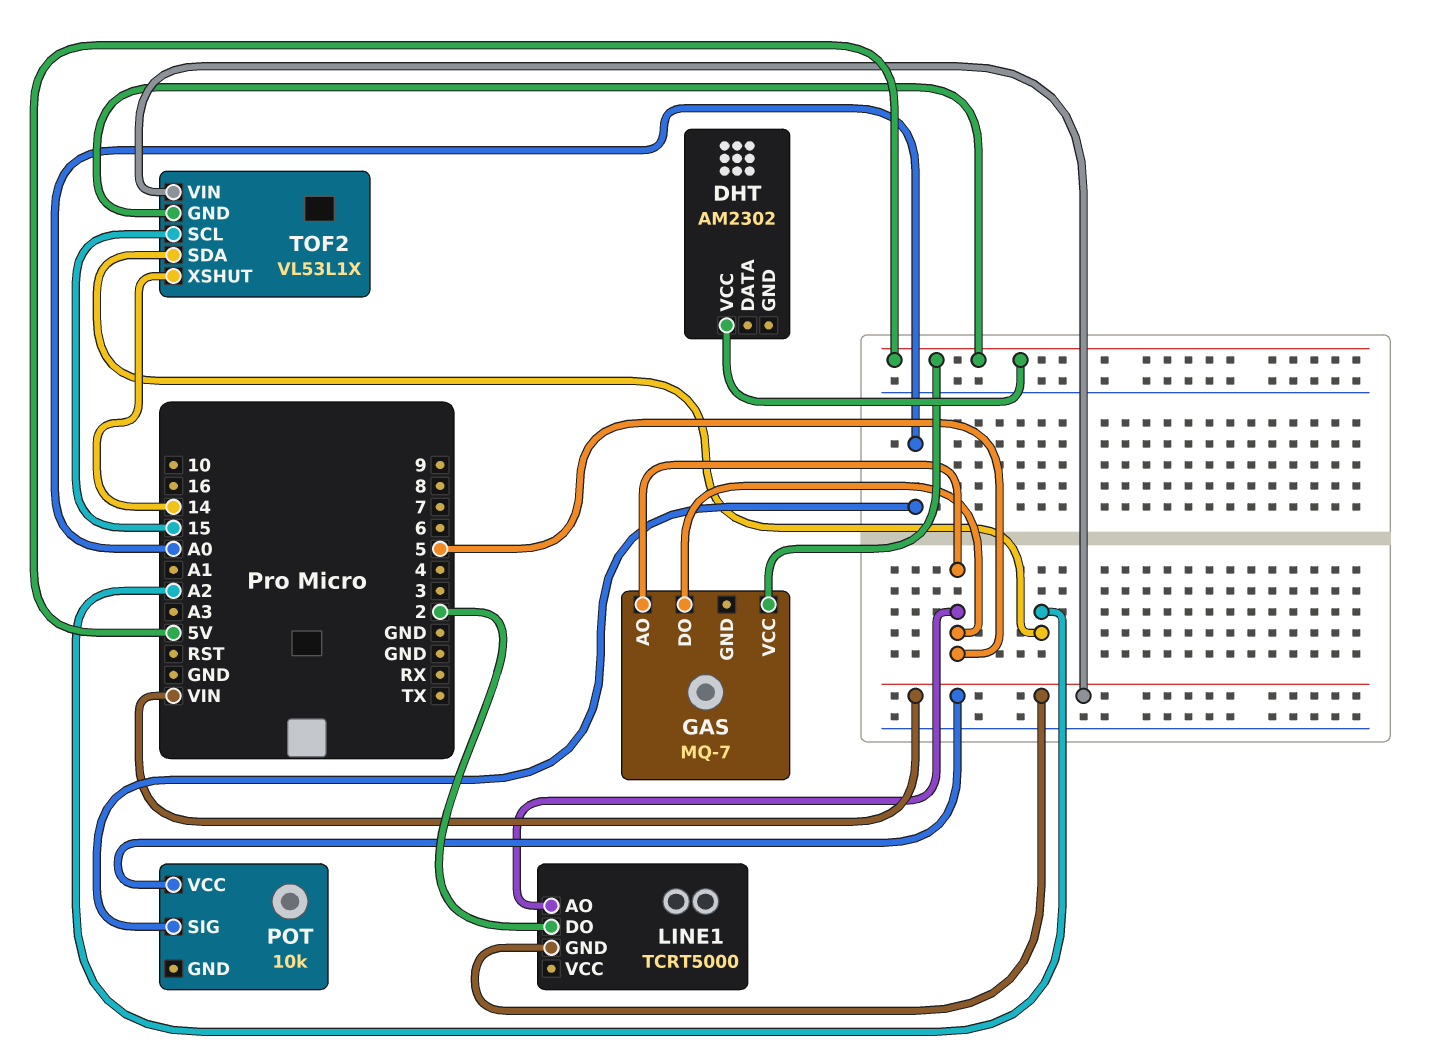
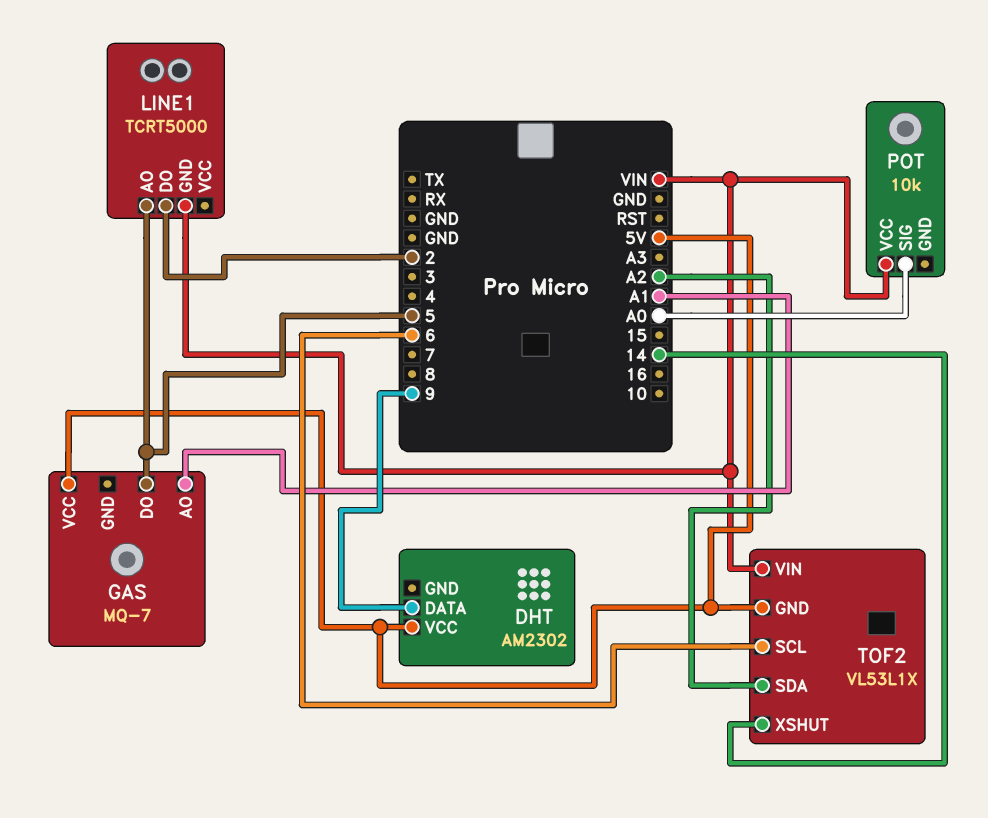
DHT pin DATA: none -> 9
GAS pin AO: 5 -> A1
TOF2 pin SCL: 15 -> 6

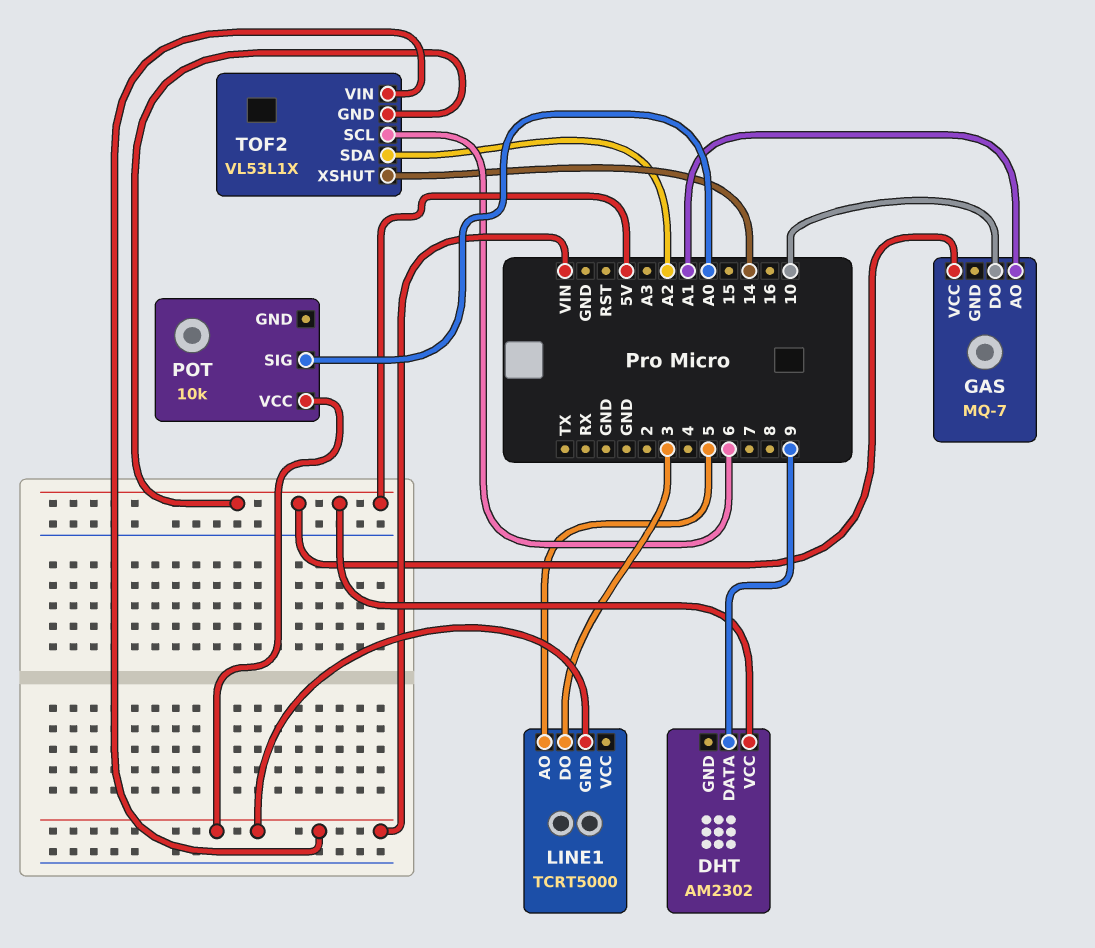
GAS pin DO: 5 -> 10
LINE1 pin DO: 2 -> 3

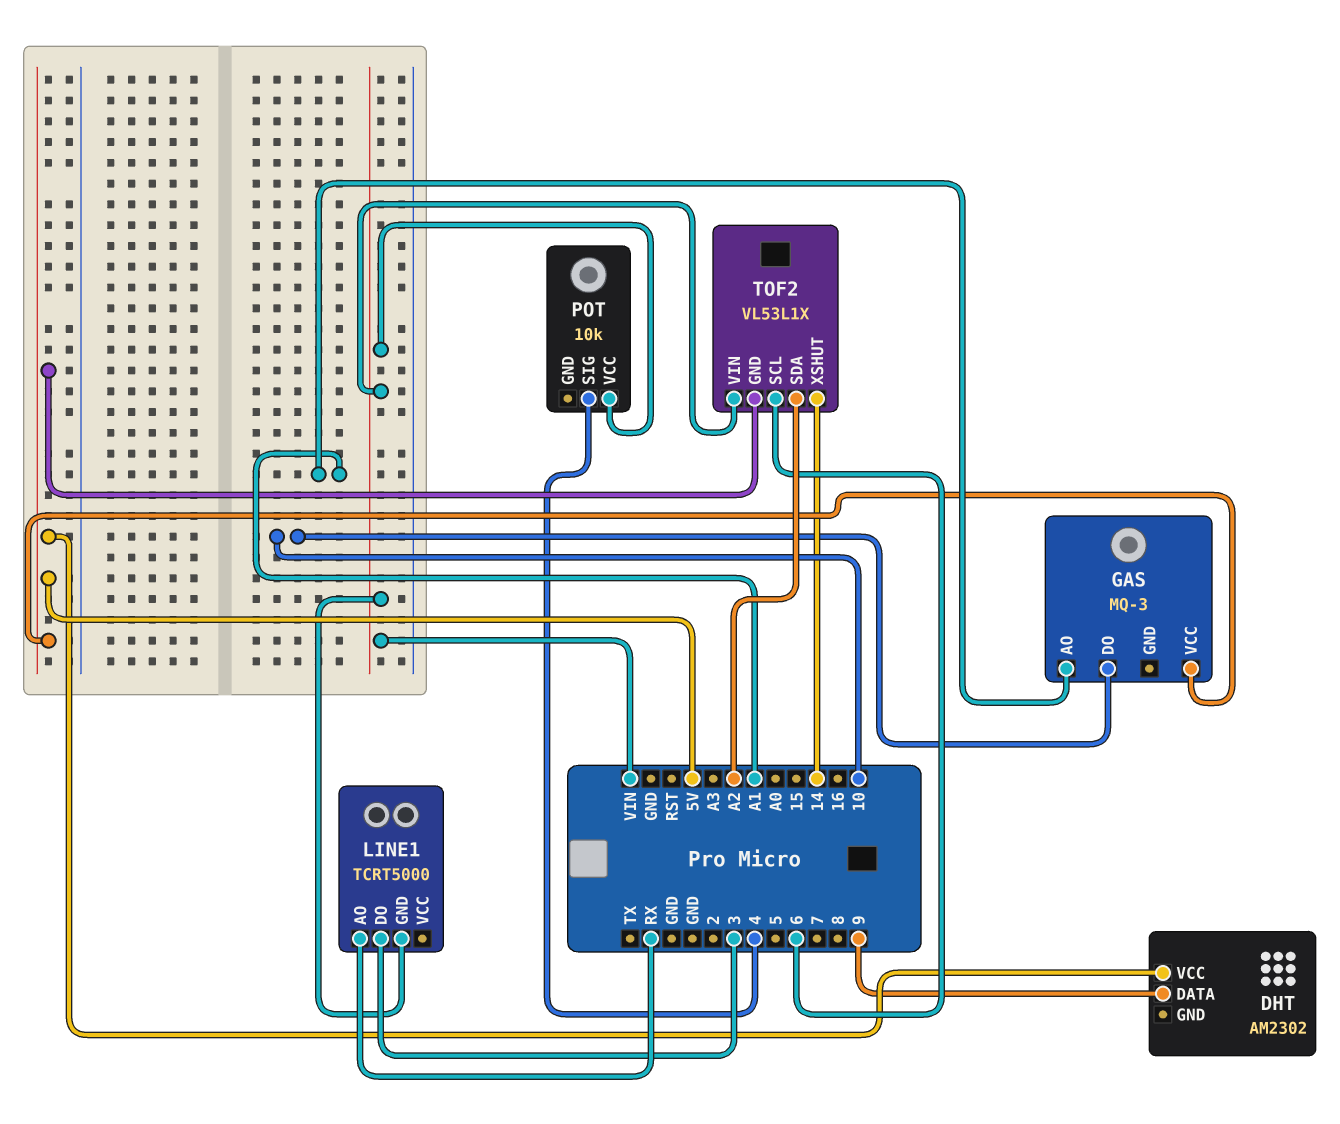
GAS: MQ-7 -> MQ-3
LINE1 pin AO: 5 -> RX
POT pin SIG: A0 -> 4

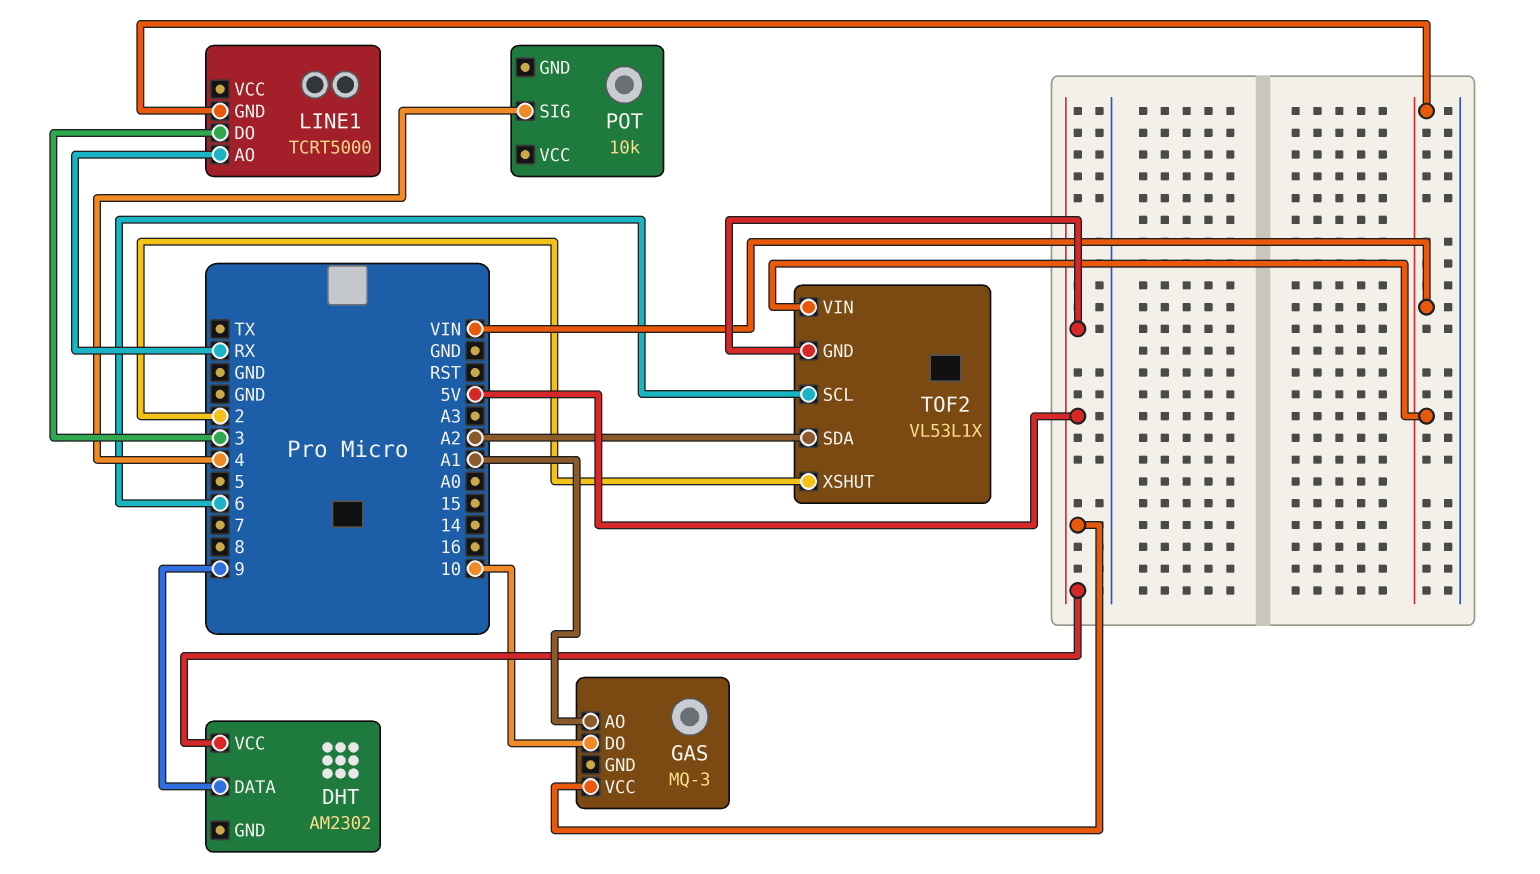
POT pin VCC: VIN -> none
TOF2 pin XSHUT: 14 -> 2

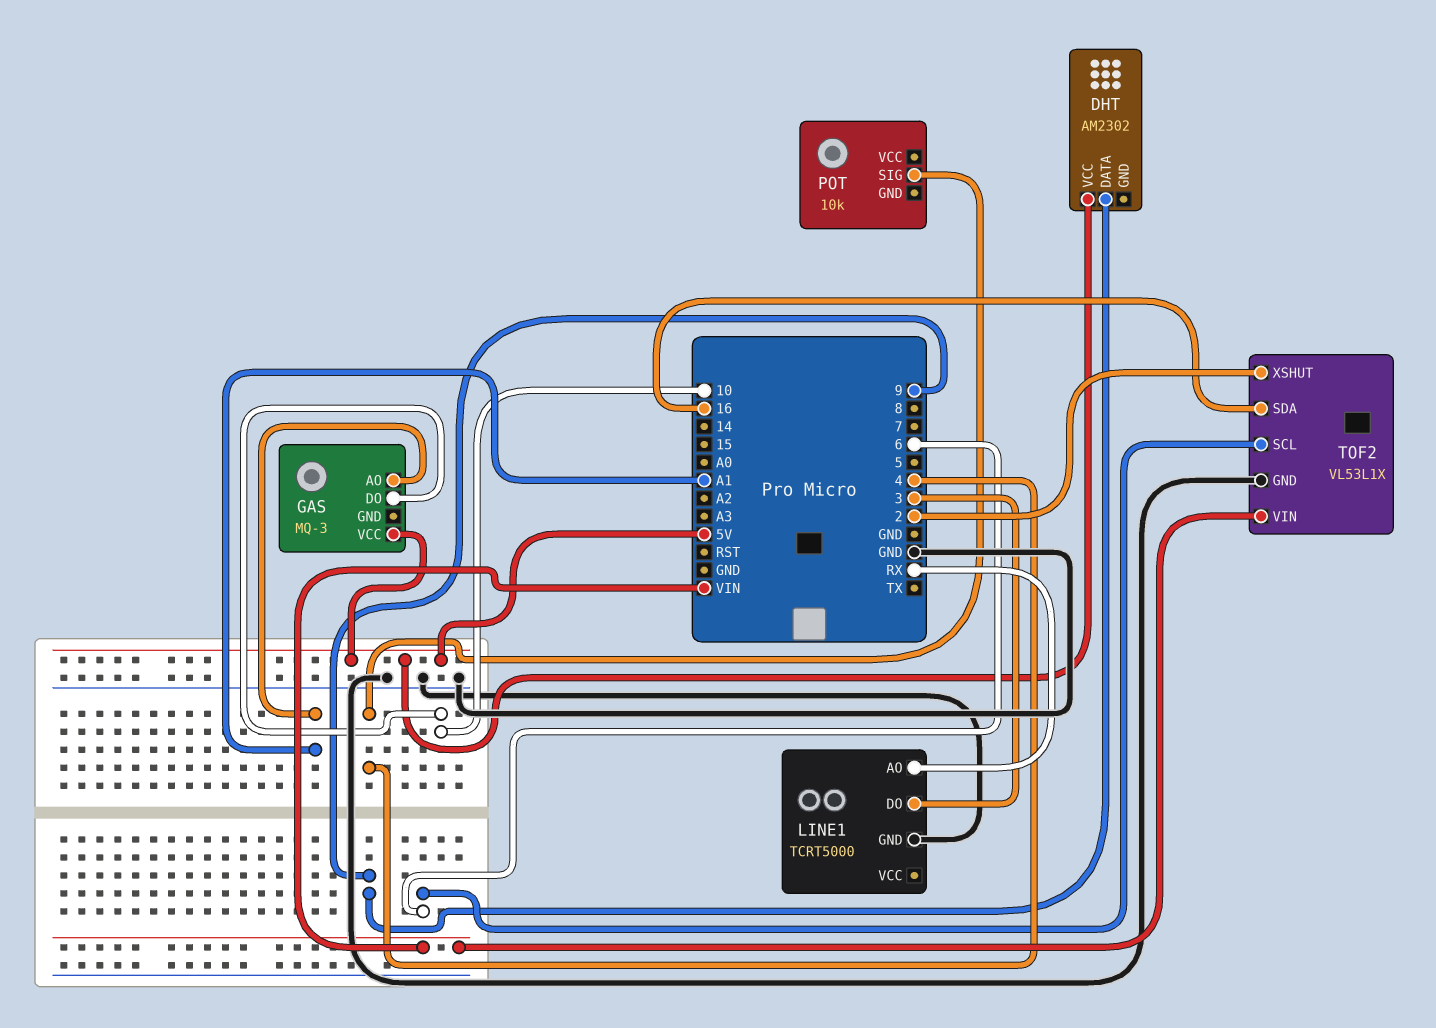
LINE1 pin GND: VIN -> GND
TOF2 pin GND: 5V -> GND
TOF2 pin SDA: A2 -> 16

